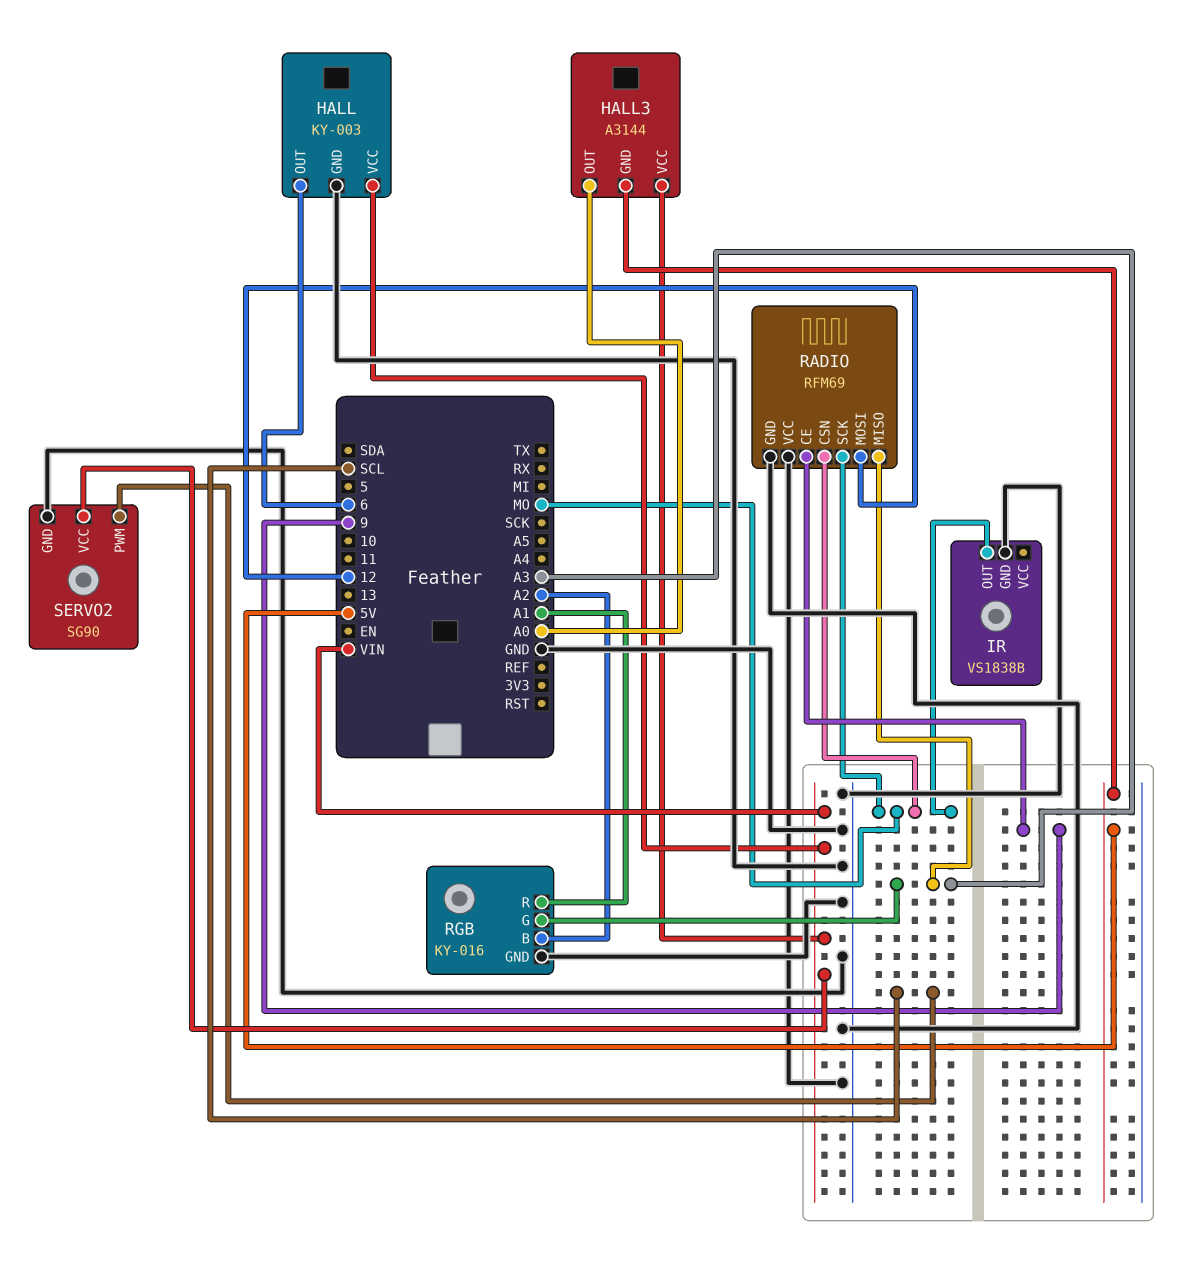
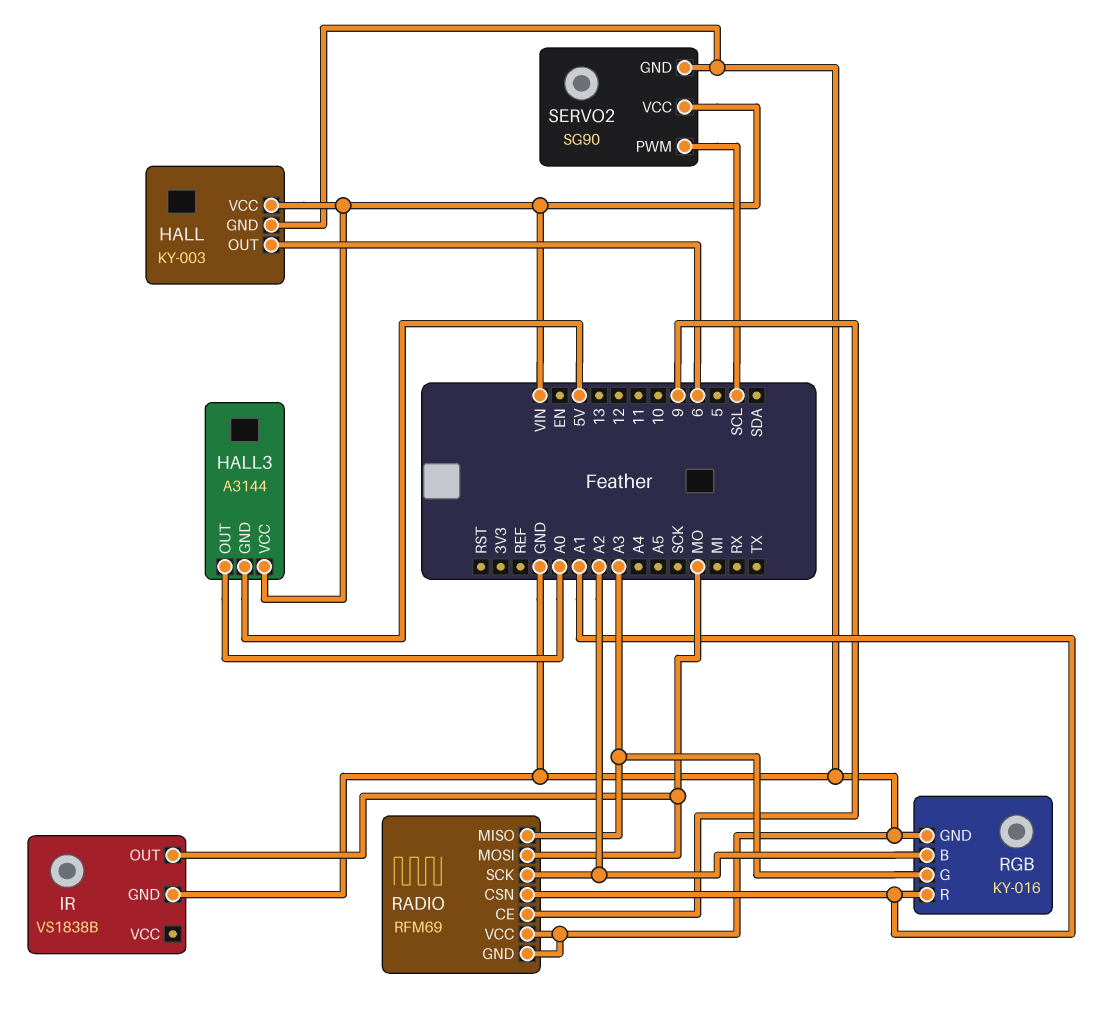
RADIO pin CSN: MO -> A1
RADIO pin MOSI: 12 -> MO
RADIO pin SCK: MO -> A2

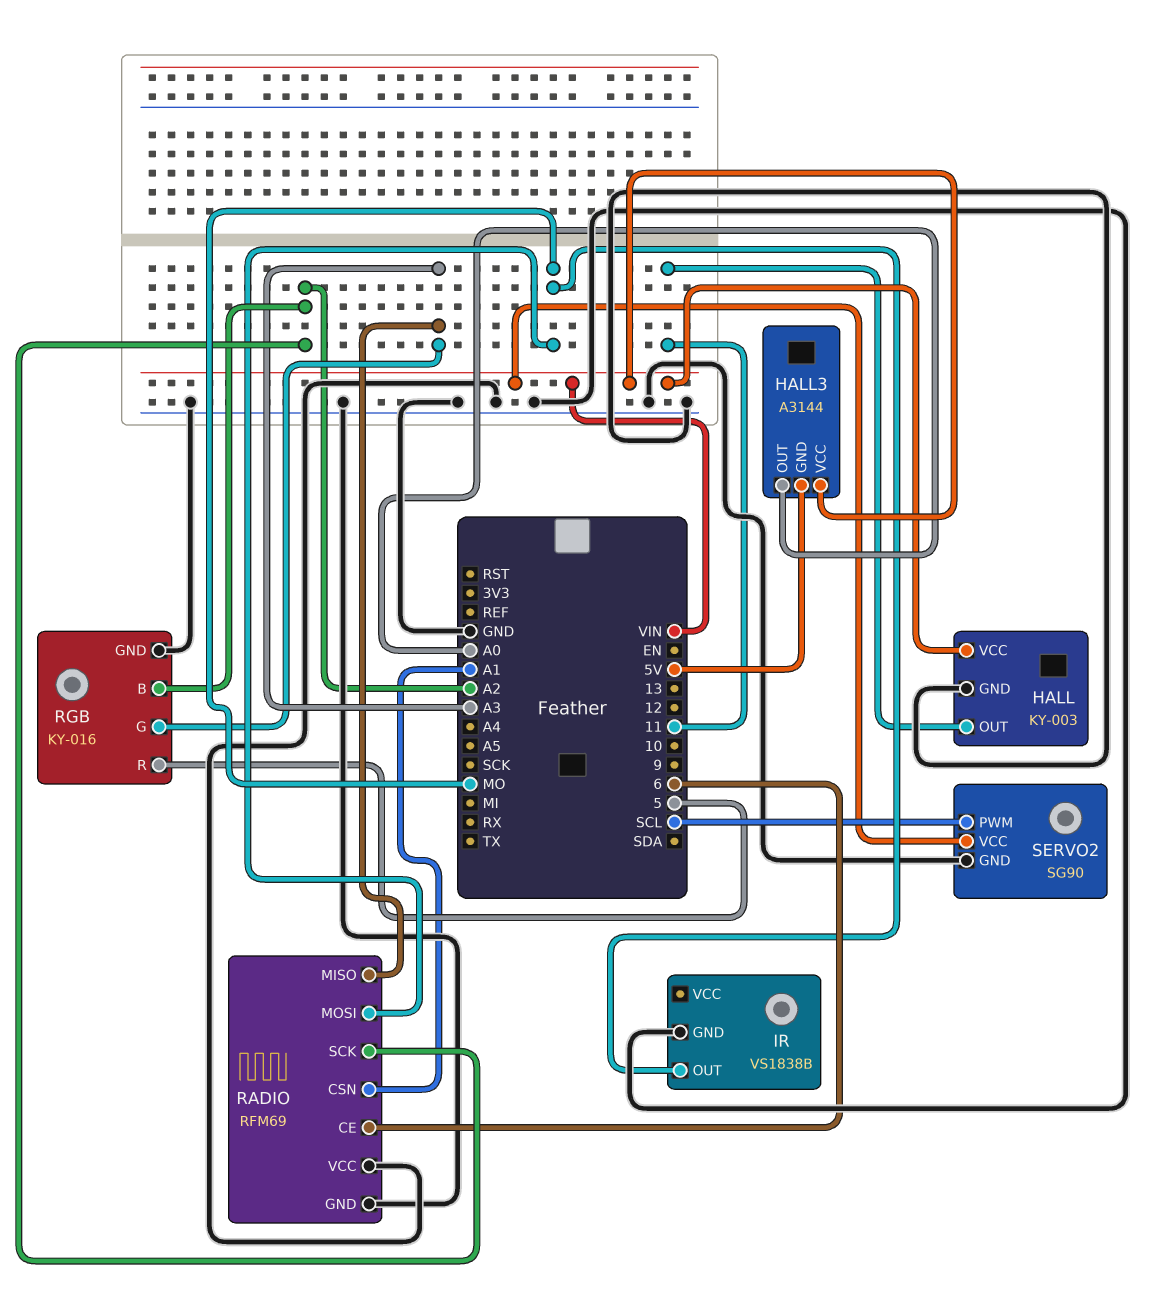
HALL pin OUT: 6 -> 11
RADIO pin CE: 9 -> 6
RGB pin R: A1 -> 5

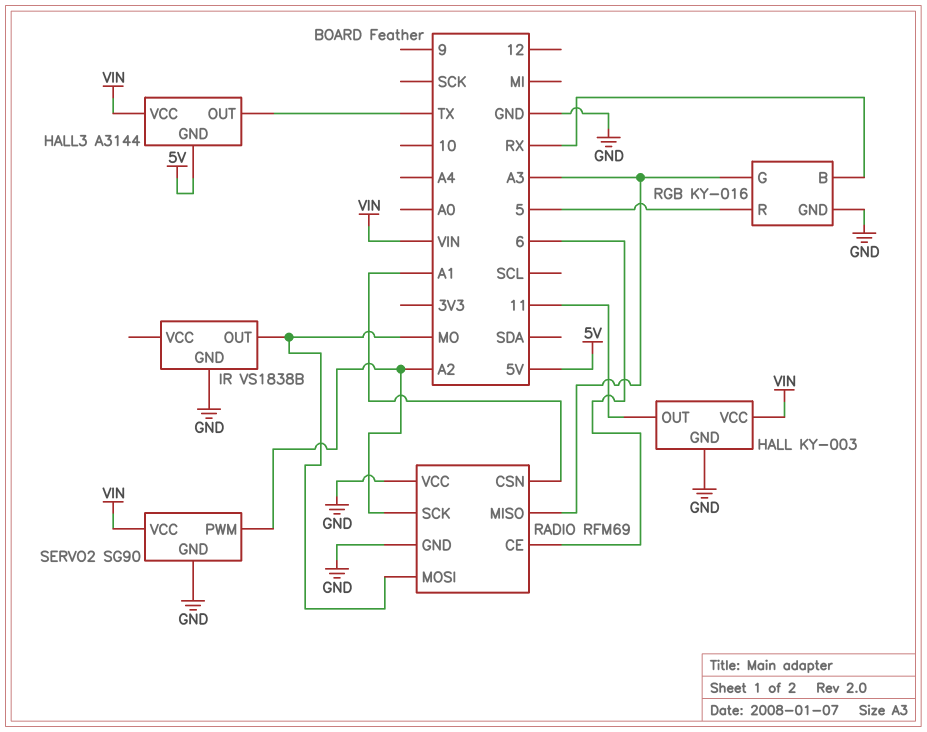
HALL3 pin OUT: A0 -> TX
RGB pin B: A2 -> RX
SERVO2 pin PWM: SCL -> A2

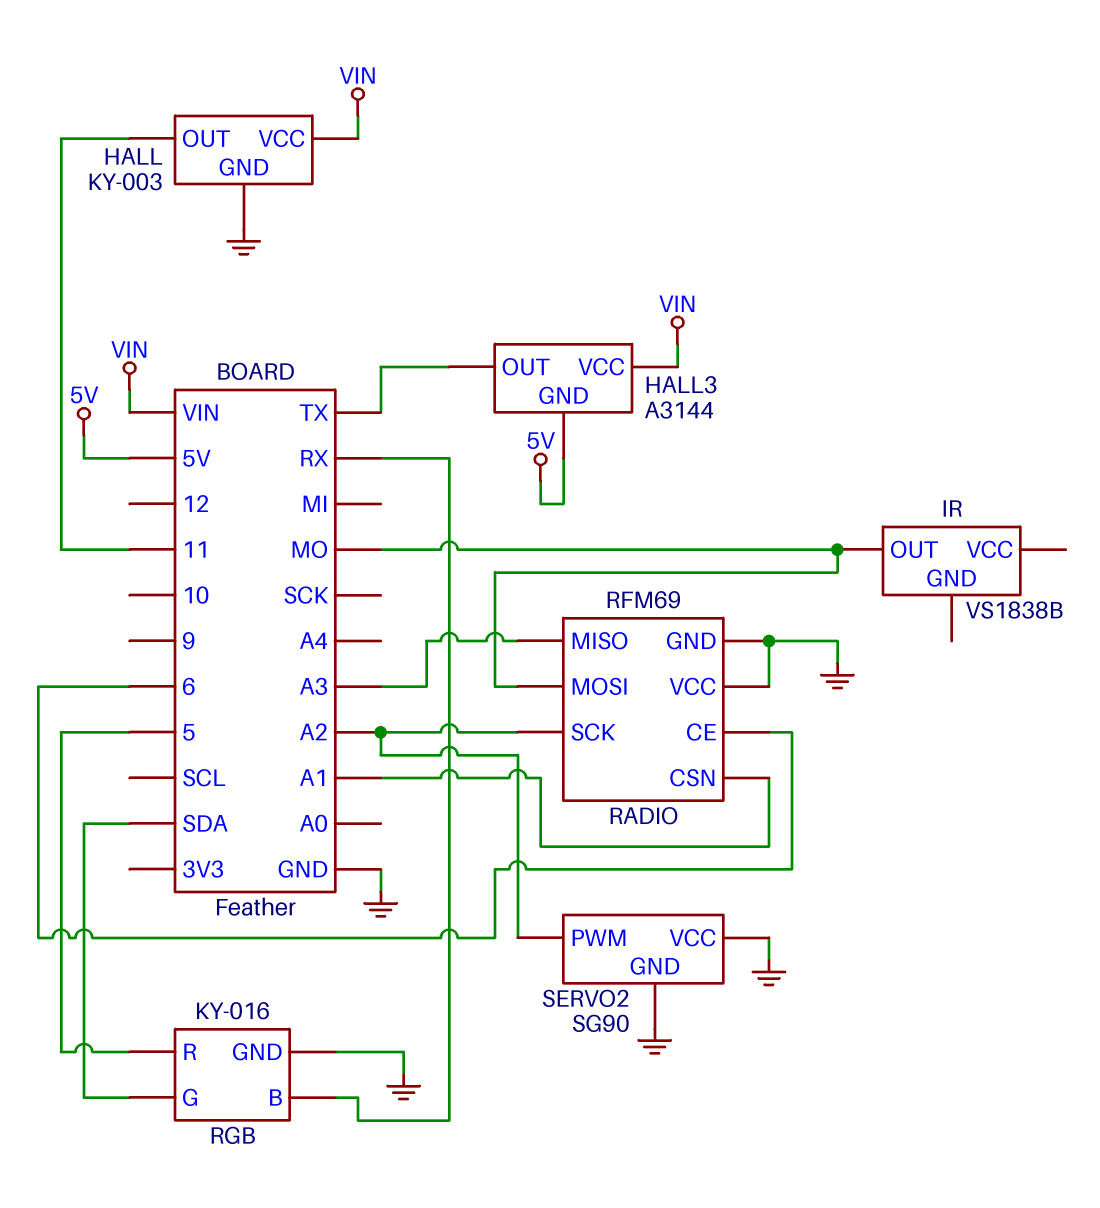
IR pin GND: GND -> none
RGB pin G: A3 -> SDA
SERVO2 pin VCC: VIN -> GND

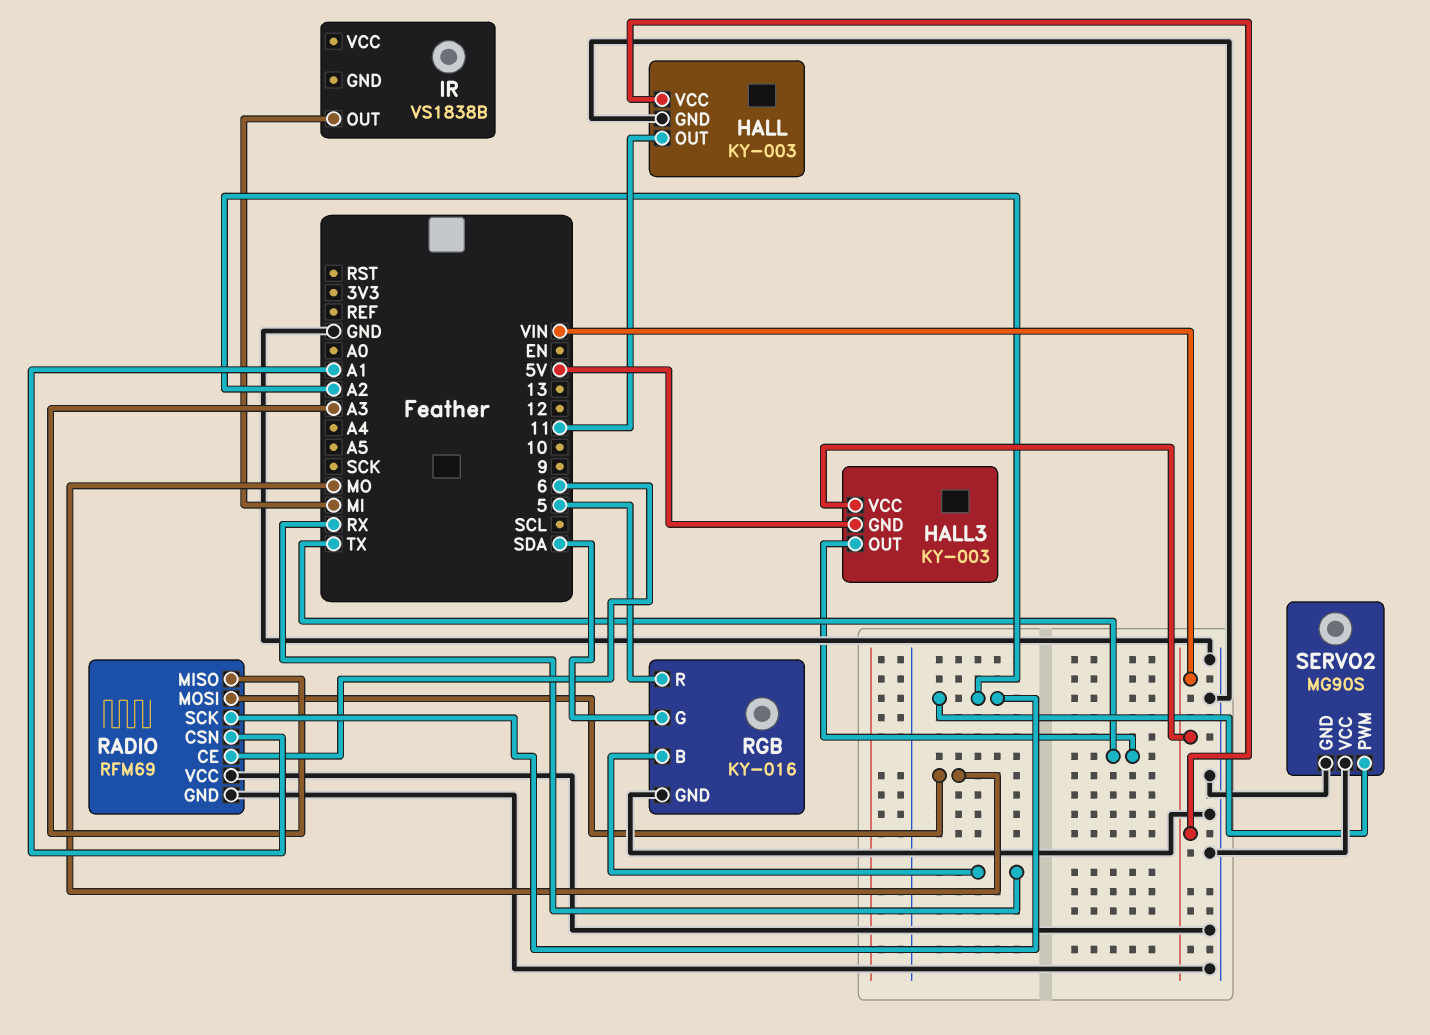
HALL3: A3144 -> KY-003
IR pin OUT: MO -> MI
SERVO2: SG90 -> MG90S

